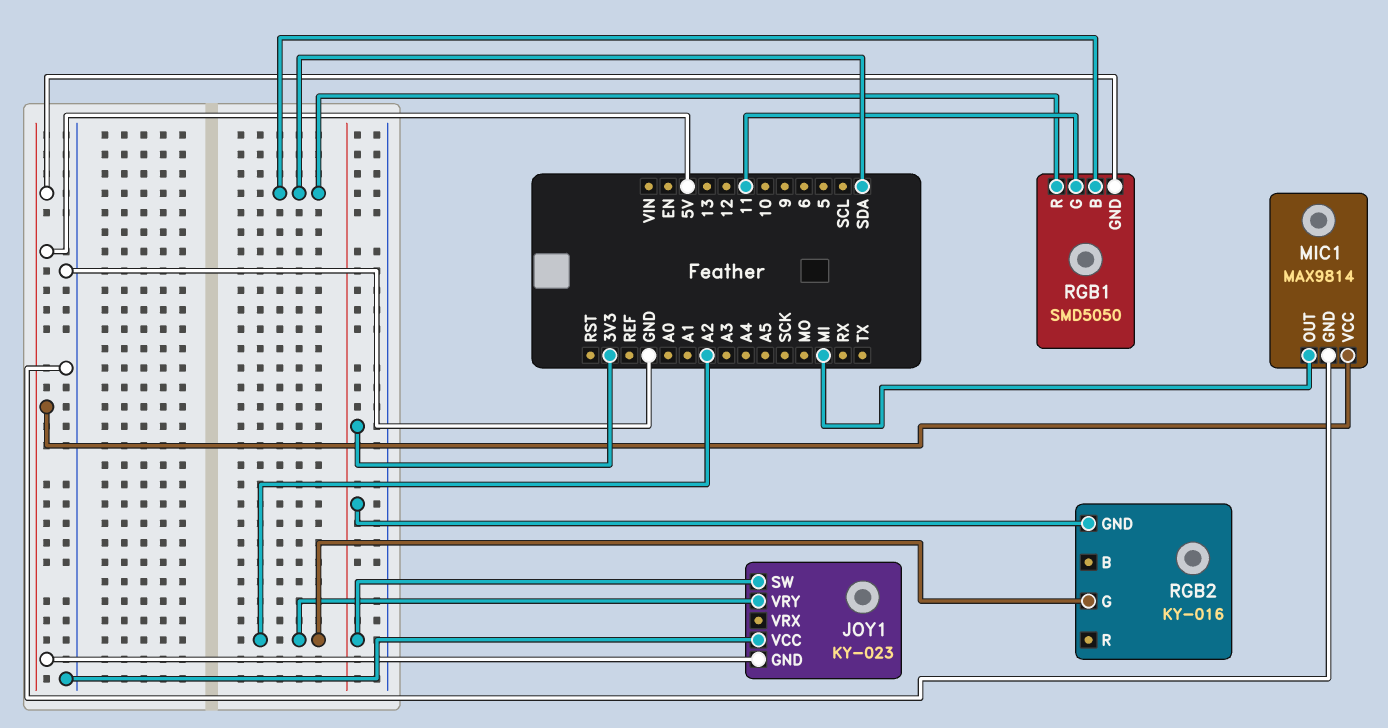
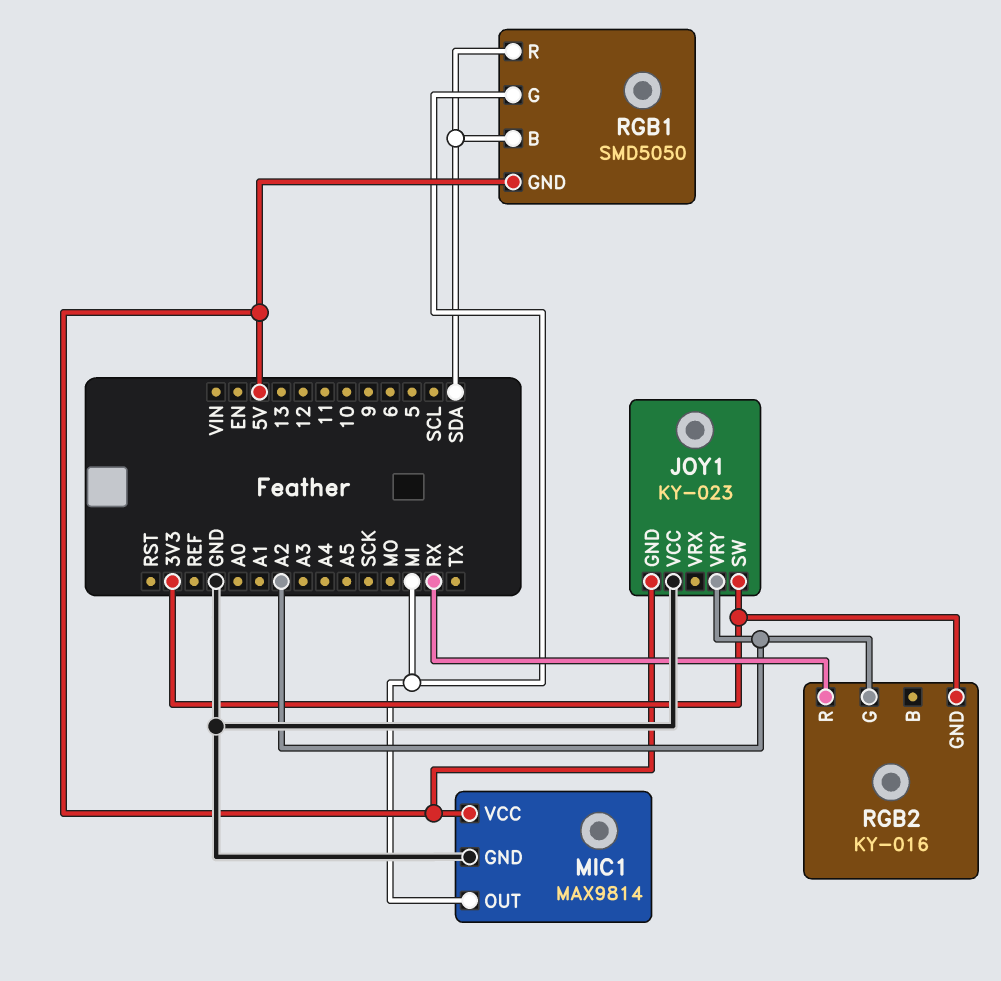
RGB1 pin G: 11 -> MI
RGB2 pin R: none -> RX

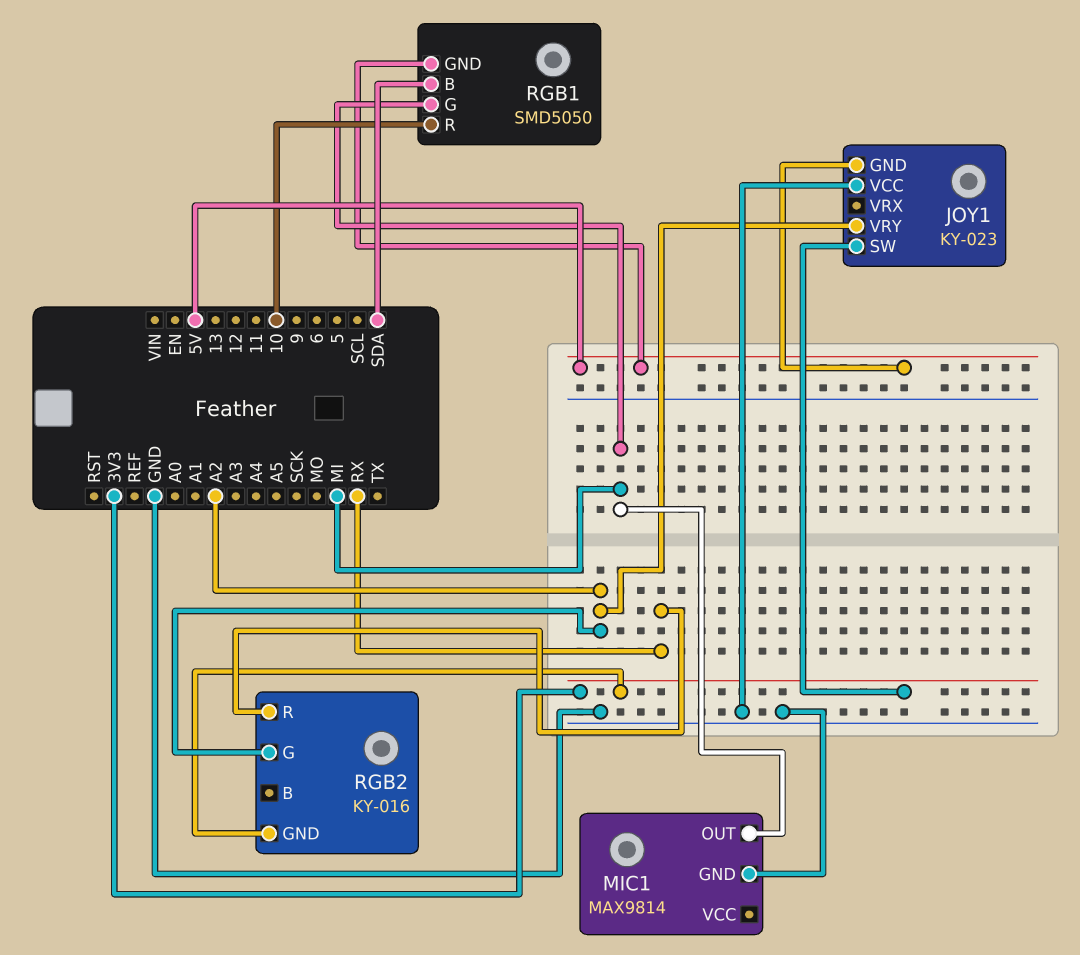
MIC1 pin VCC: 5V -> none
RGB1 pin R: SDA -> 10

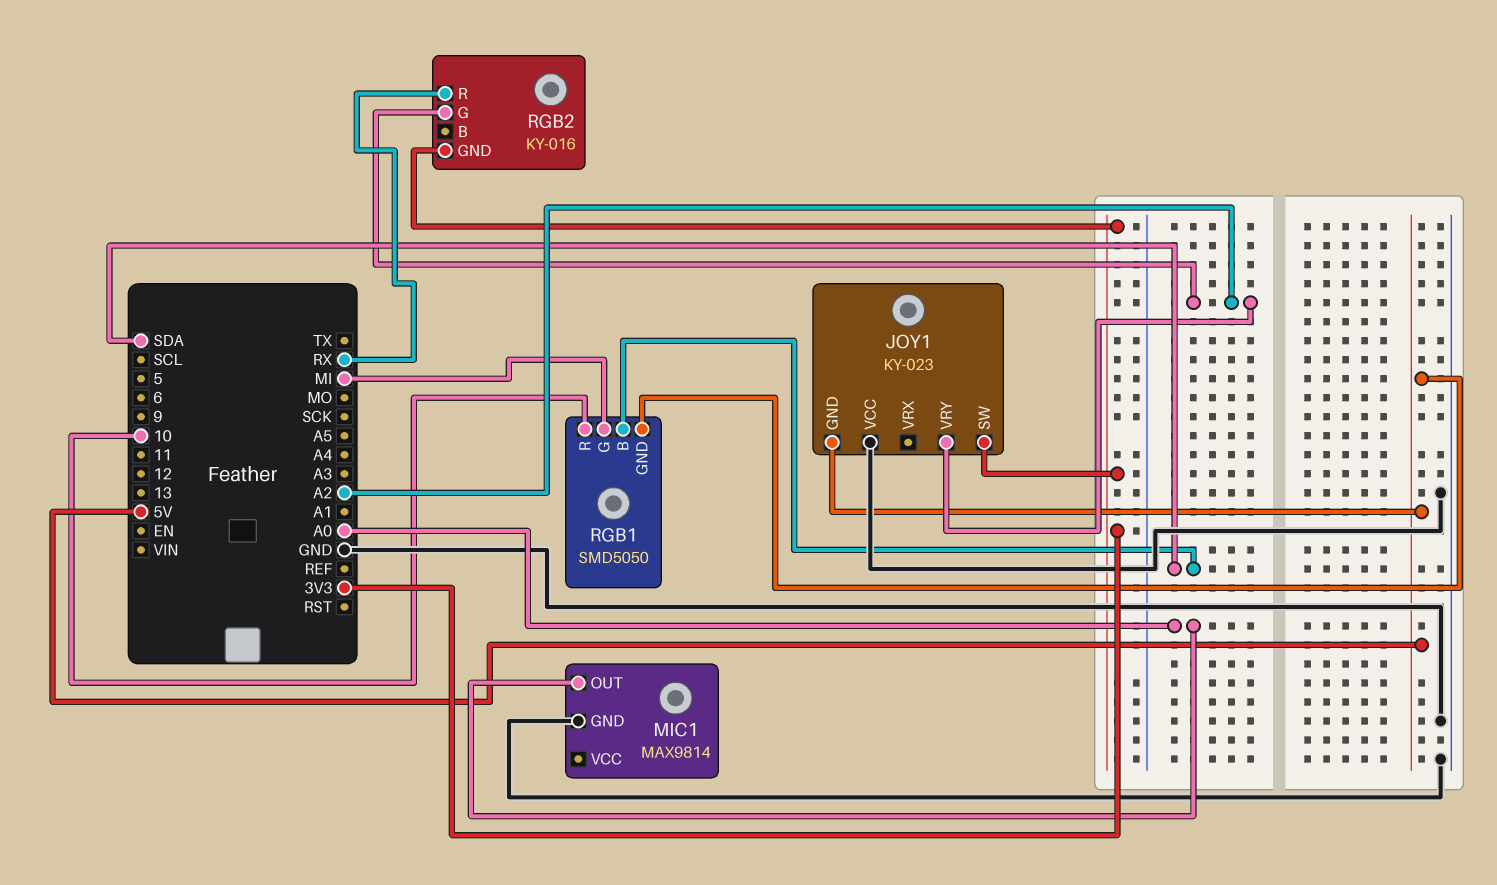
MIC1 pin OUT: MI -> A0

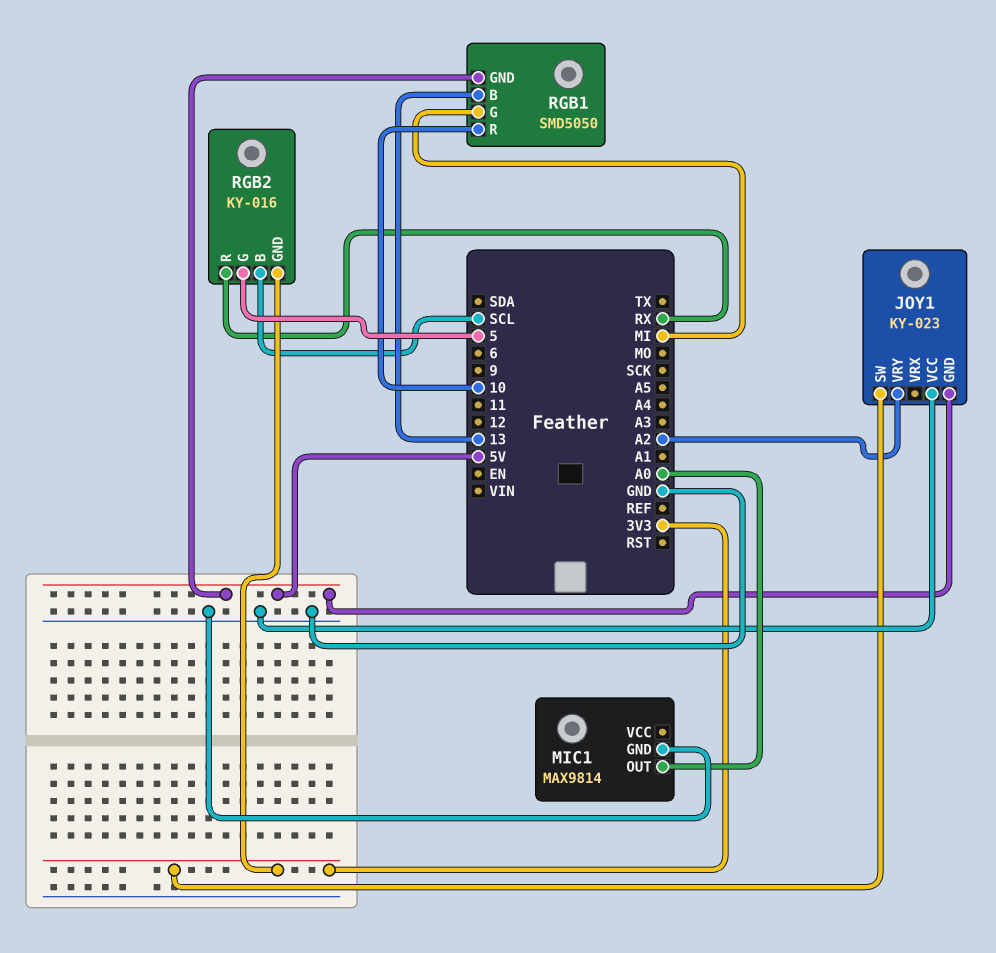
RGB1 pin B: SDA -> 13
RGB2 pin B: none -> SCL
RGB2 pin G: A2 -> 5

